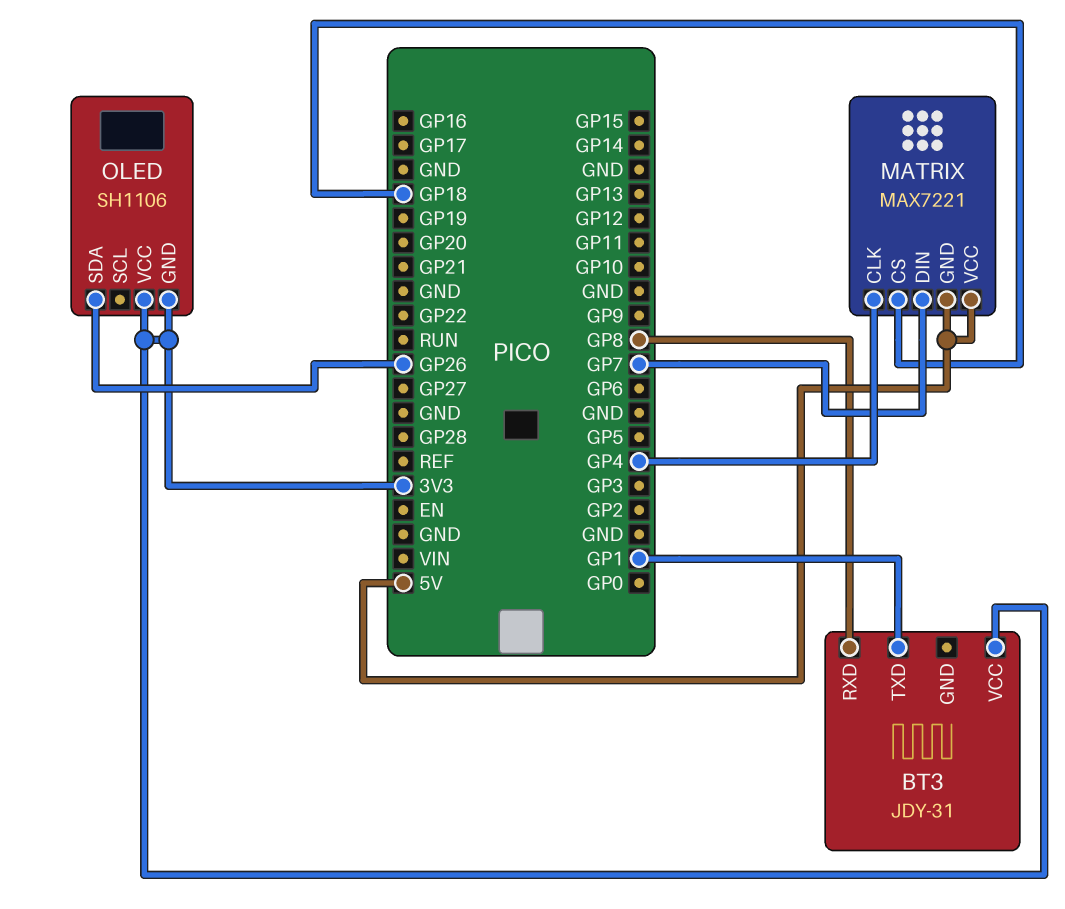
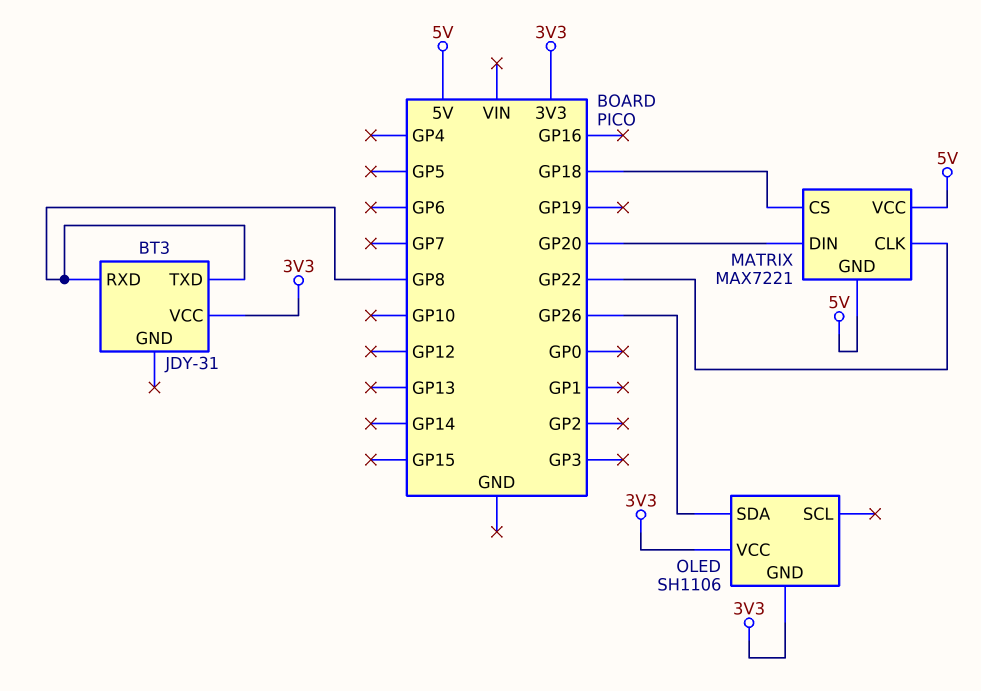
BT3 pin TXD: GP1 -> GP8
MATRIX pin CLK: GP4 -> GP22
MATRIX pin DIN: GP7 -> GP20

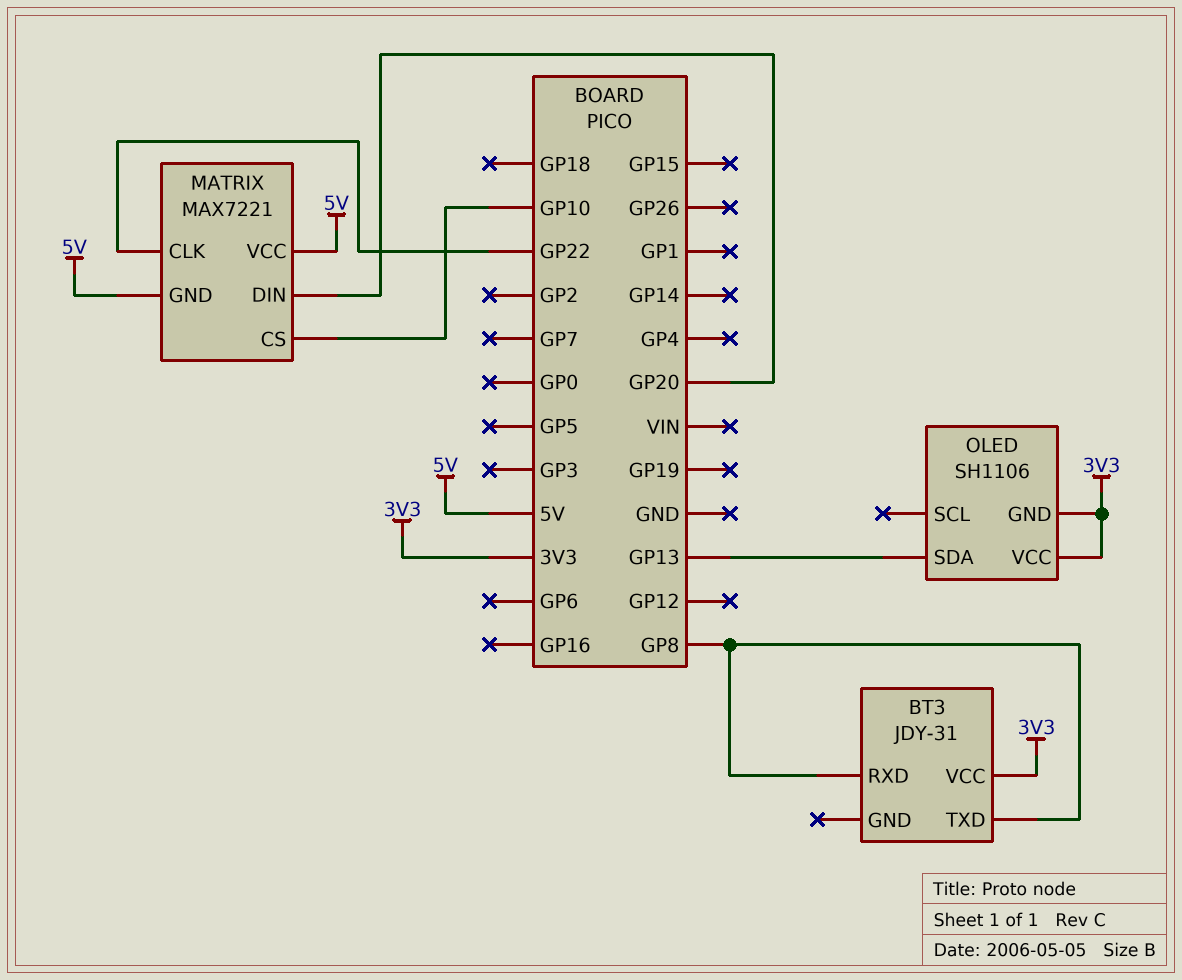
MATRIX pin CS: GP18 -> GP10
OLED pin SDA: GP26 -> GP13

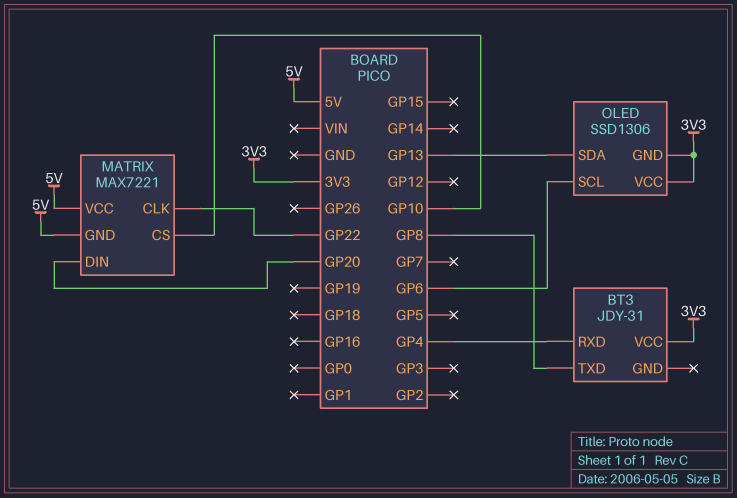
BT3 pin RXD: GP8 -> GP4
OLED: SH1106 -> SSD1306
OLED pin SCL: none -> GP6

